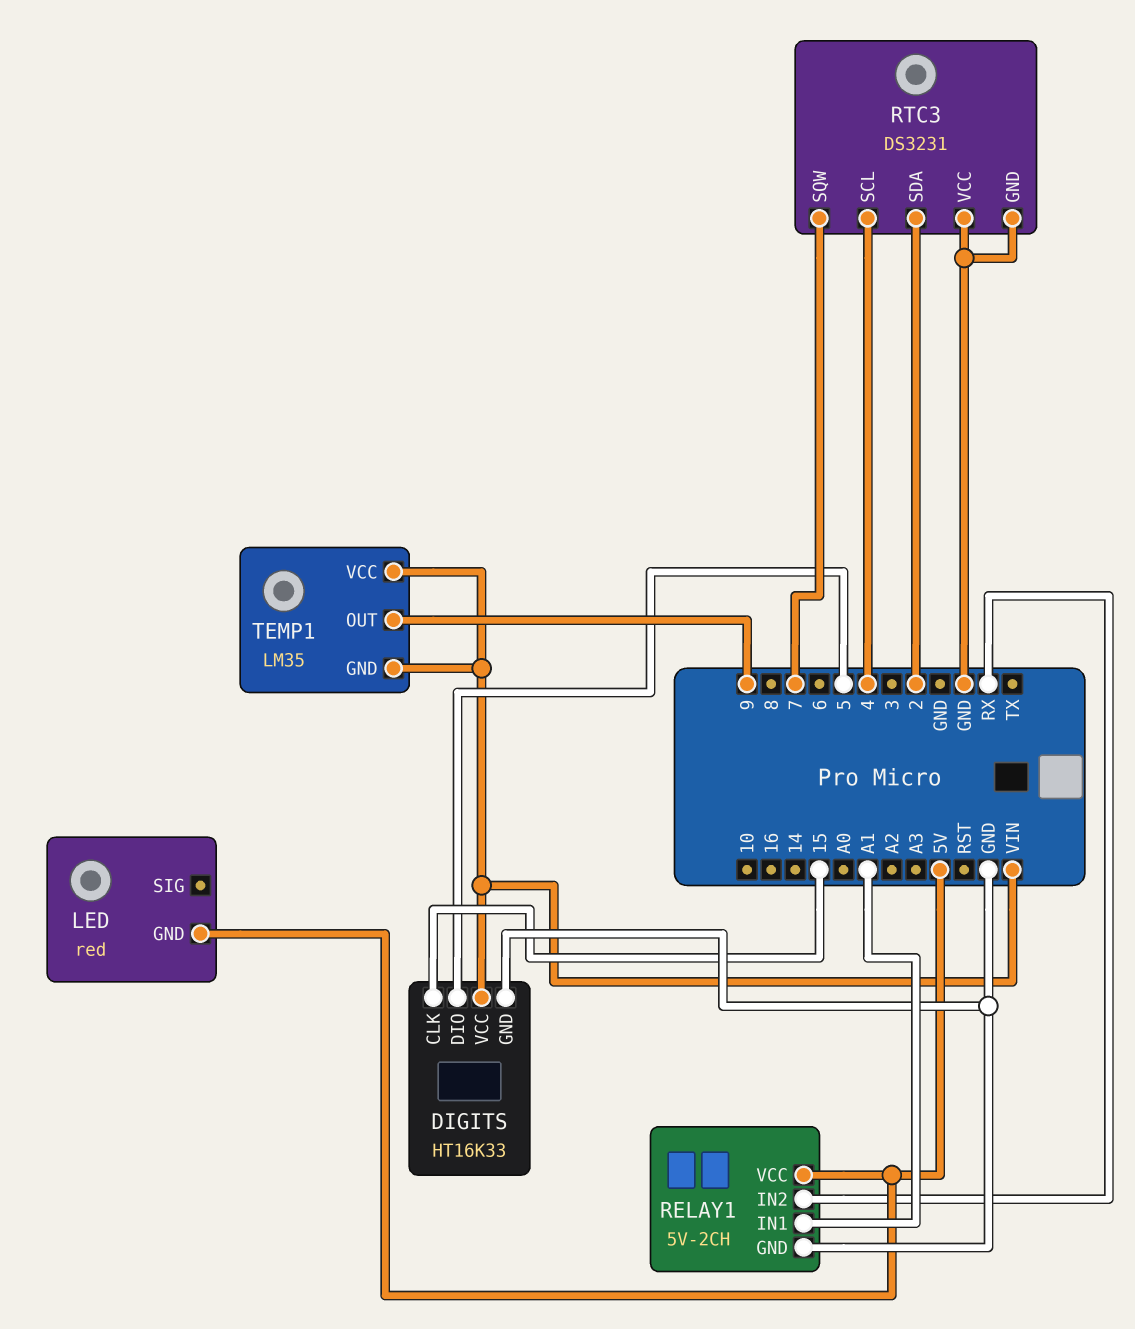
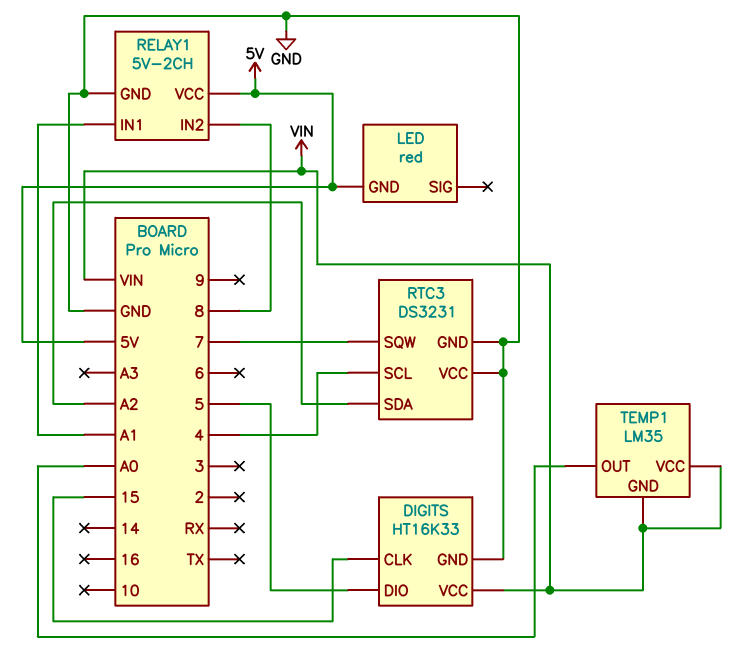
RELAY1 pin IN2: RX -> 8
RTC3 pin SDA: 2 -> A2
TEMP1 pin OUT: 9 -> A0

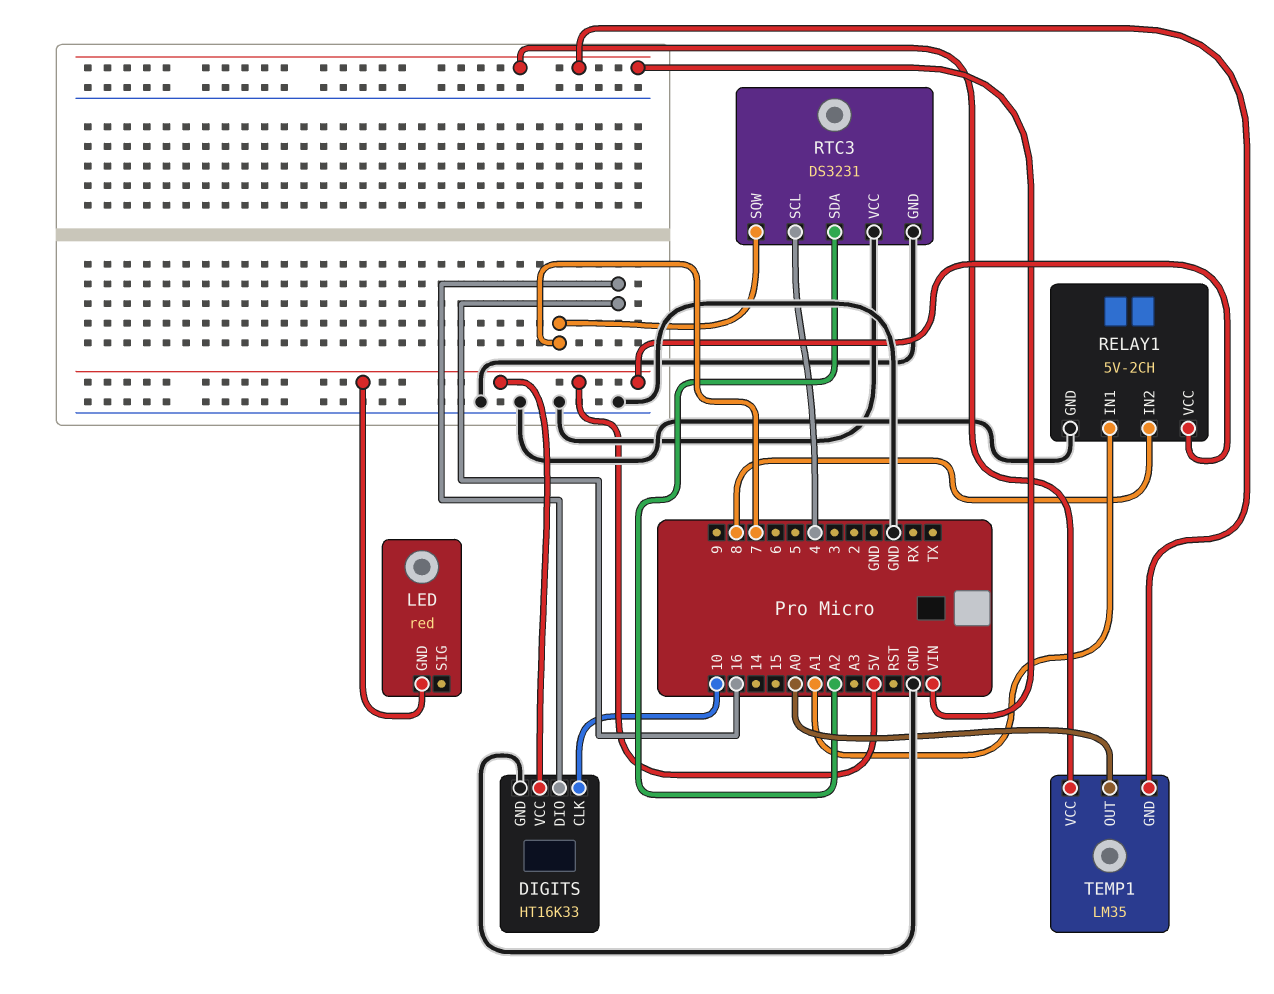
DIGITS pin CLK: 15 -> 10
DIGITS pin DIO: 5 -> 16
DIGITS pin VCC: VIN -> 5V

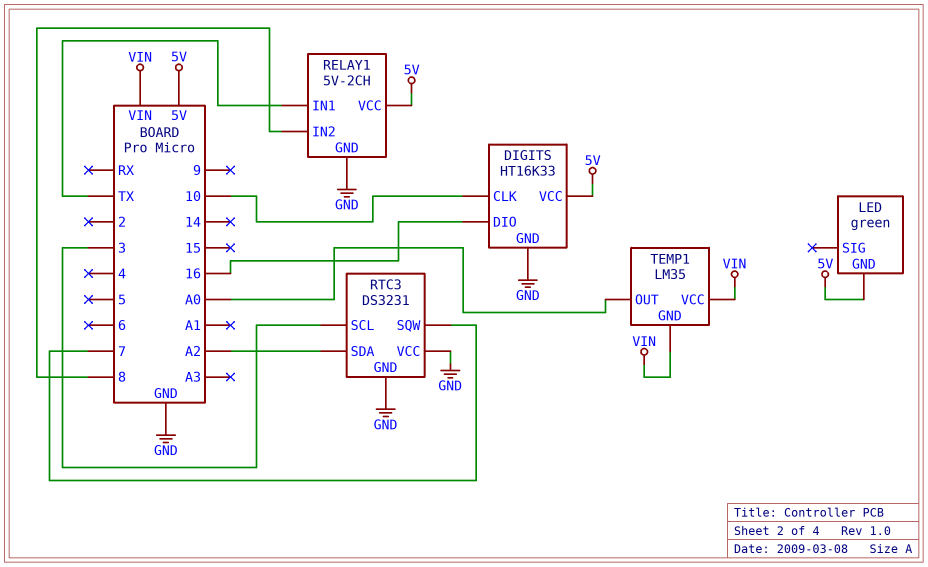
LED: red -> green
RELAY1 pin IN1: A1 -> TX
RTC3 pin SCL: 4 -> 3

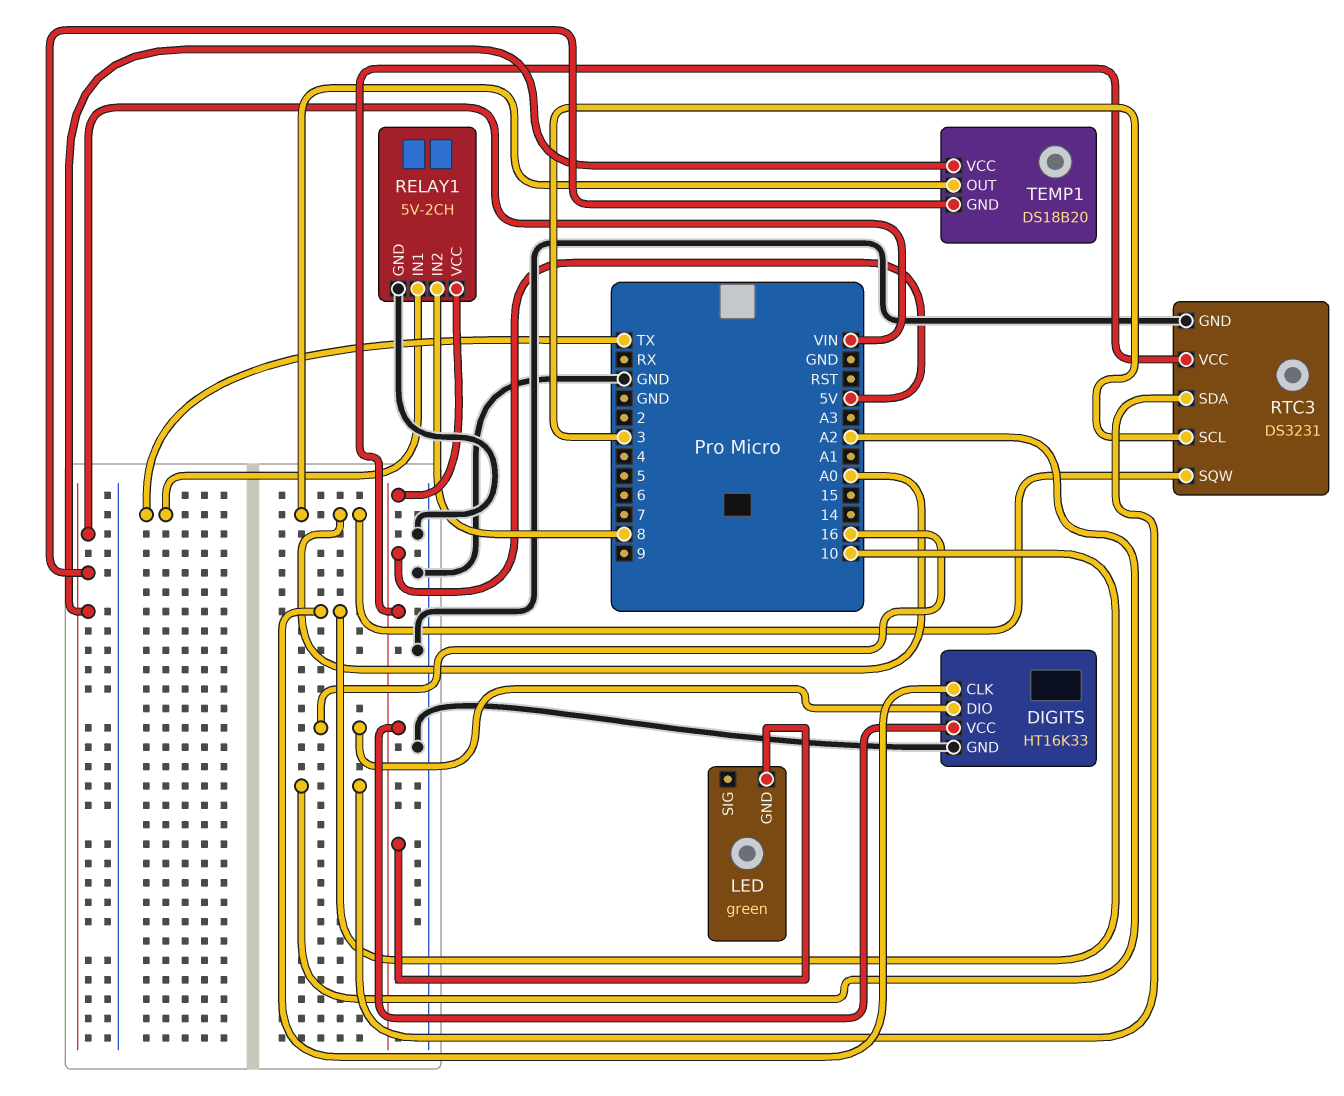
RTC3 pin SQW: 7 -> A0
RTC3 pin VCC: GND -> 5V
TEMP1: LM35 -> DS18B20

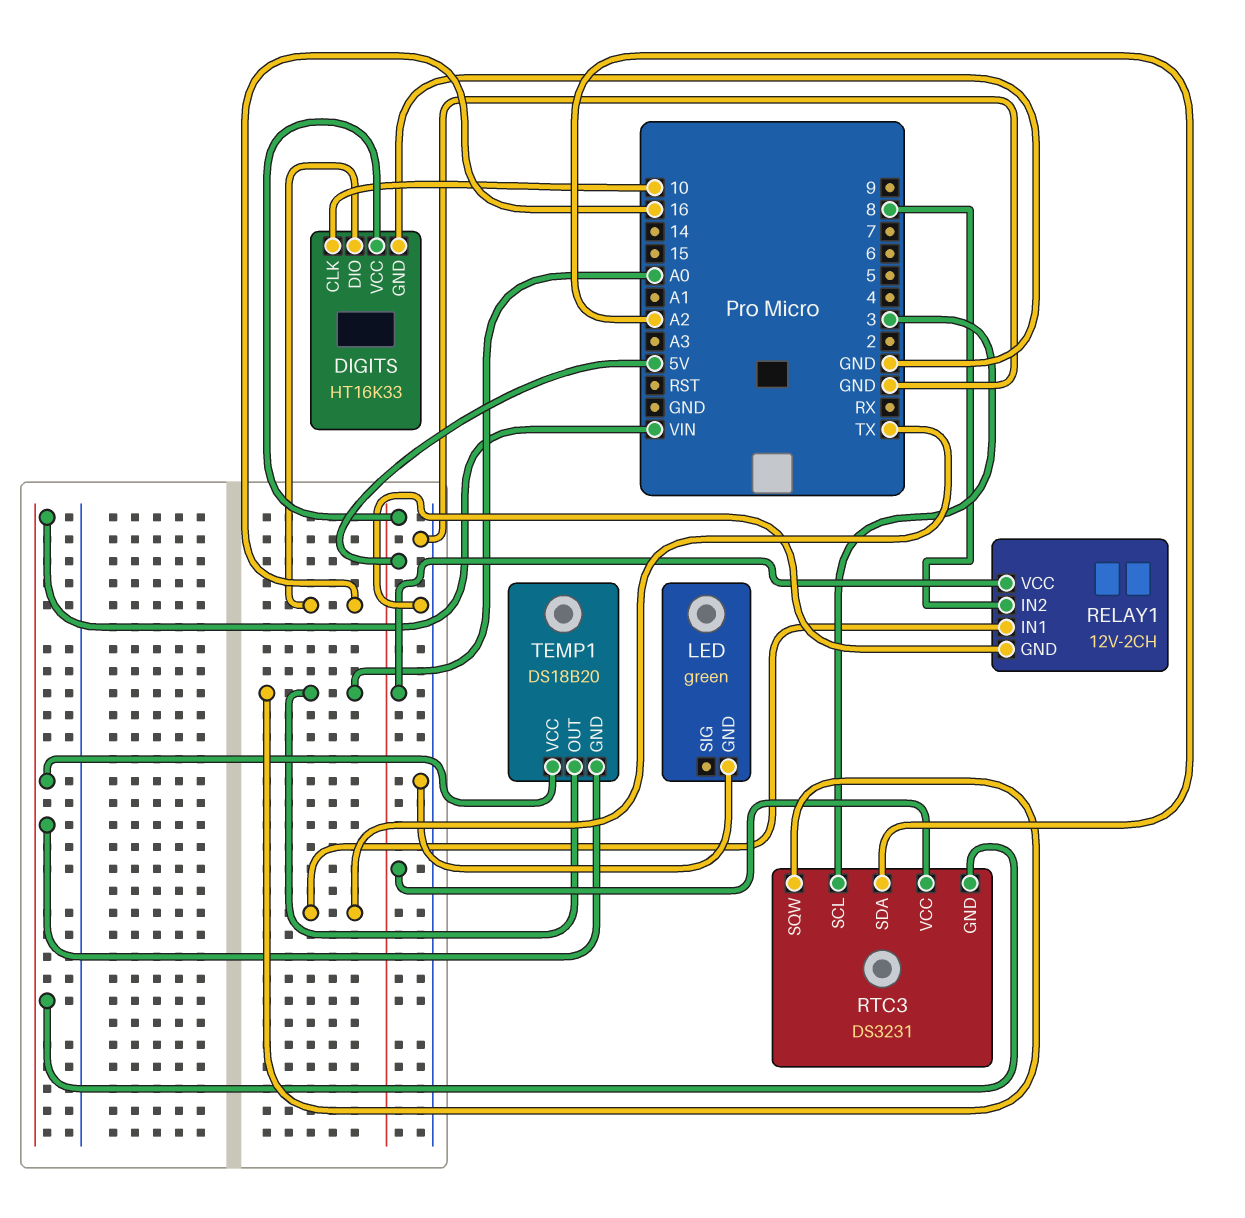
LED pin GND: 5V -> GND
RELAY1: 5V-2CH -> 12V-2CH
RTC3 pin GND: GND -> VIN

